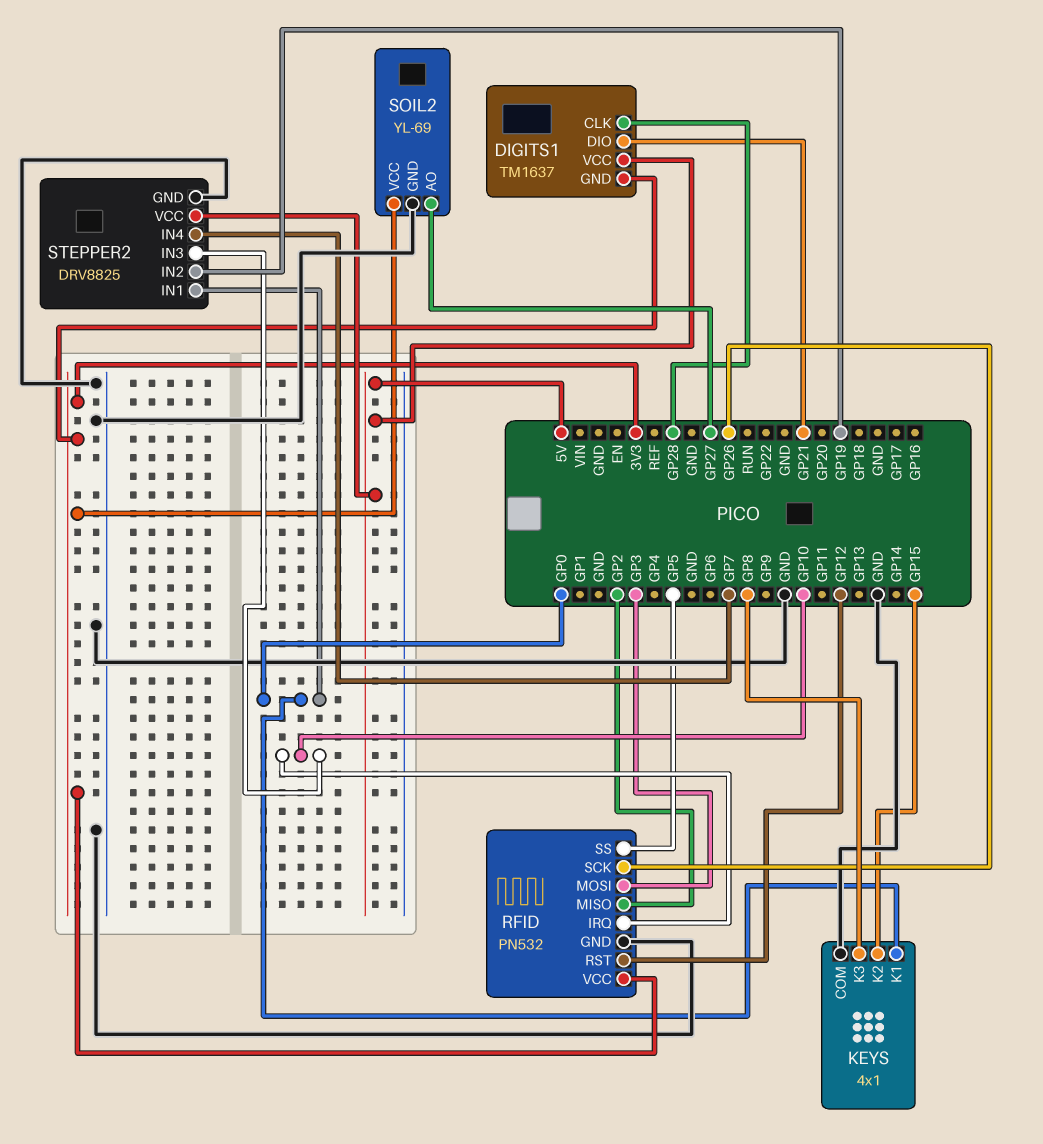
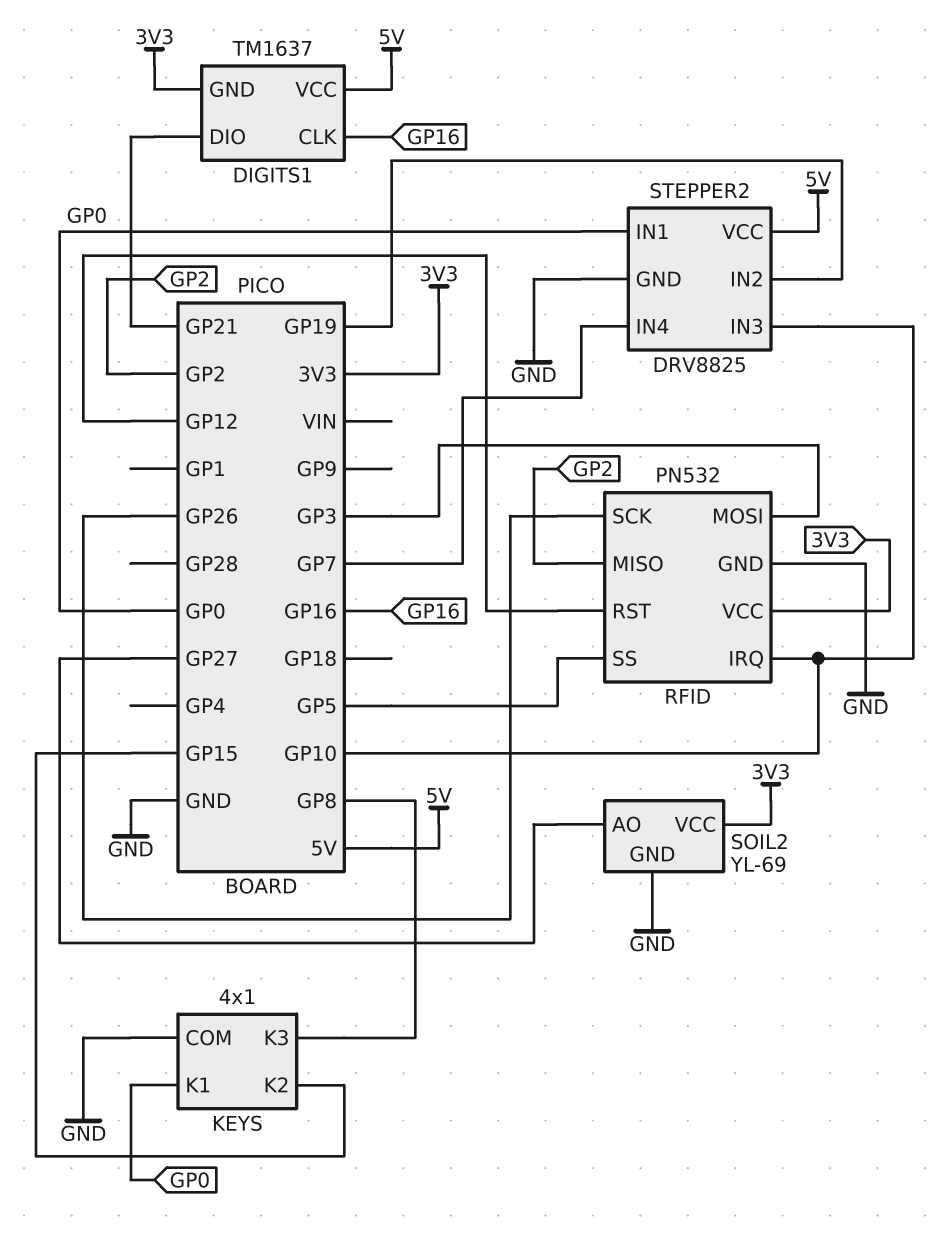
DIGITS1 pin CLK: GP28 -> GP16

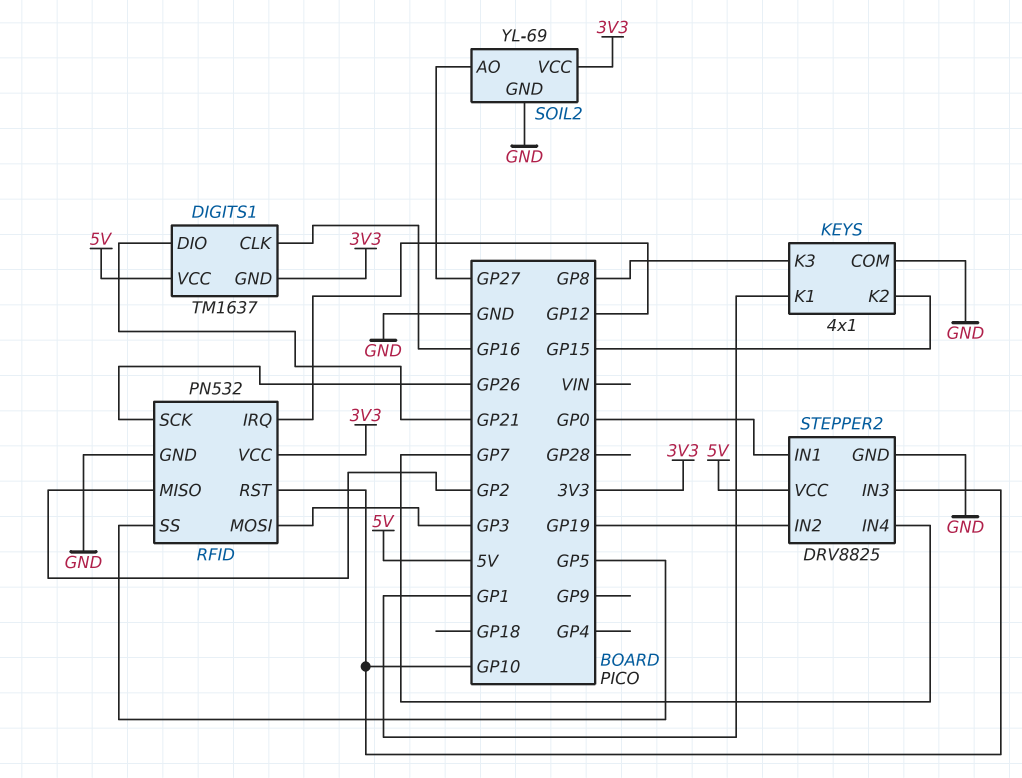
KEYS pin K1: GP0 -> GP1
RFID pin IRQ: GP10 -> GP12
RFID pin RST: GP12 -> GP10

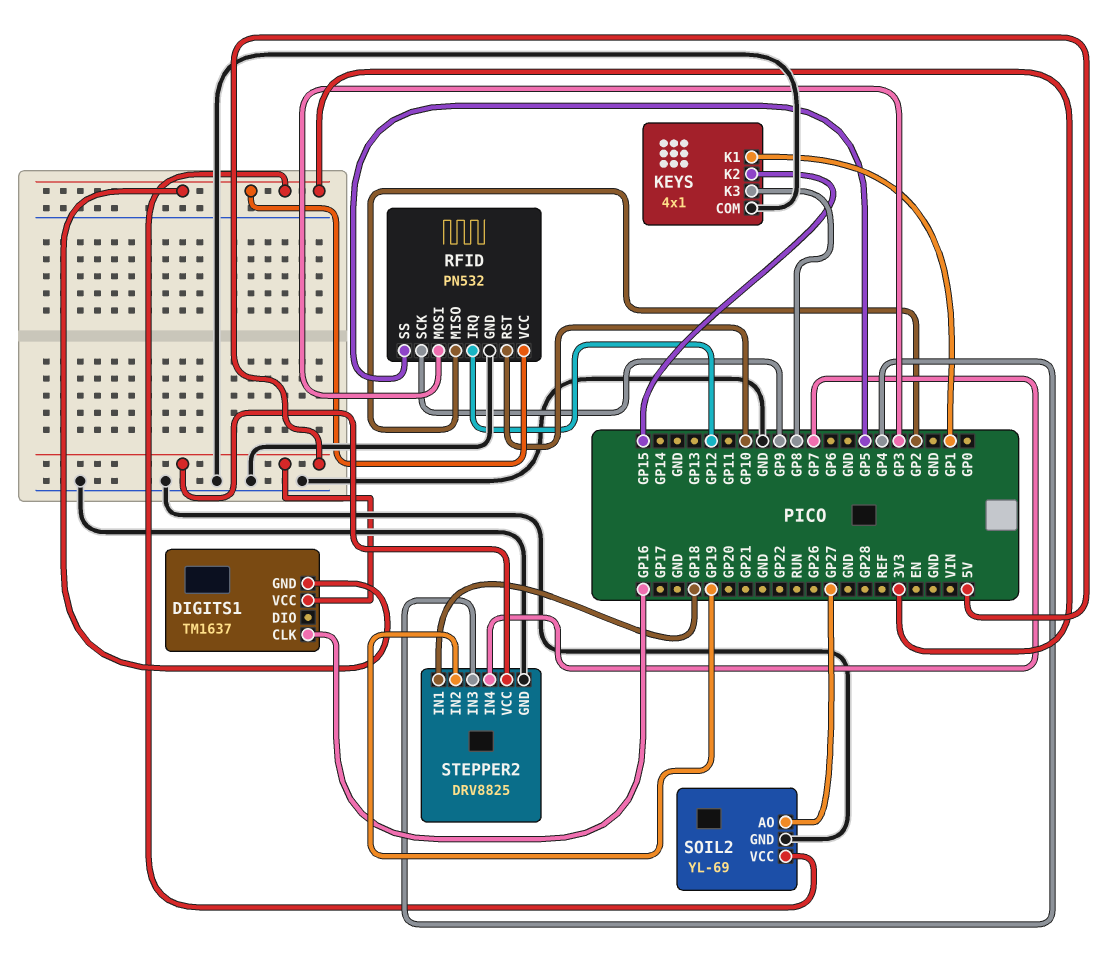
DIGITS1 pin DIO: GP21 -> none
RFID pin SCK: GP26 -> GP9
STEPPER2 pin IN1: GP0 -> GP18
STEPPER2 pin IN3: GP10 -> GP4

